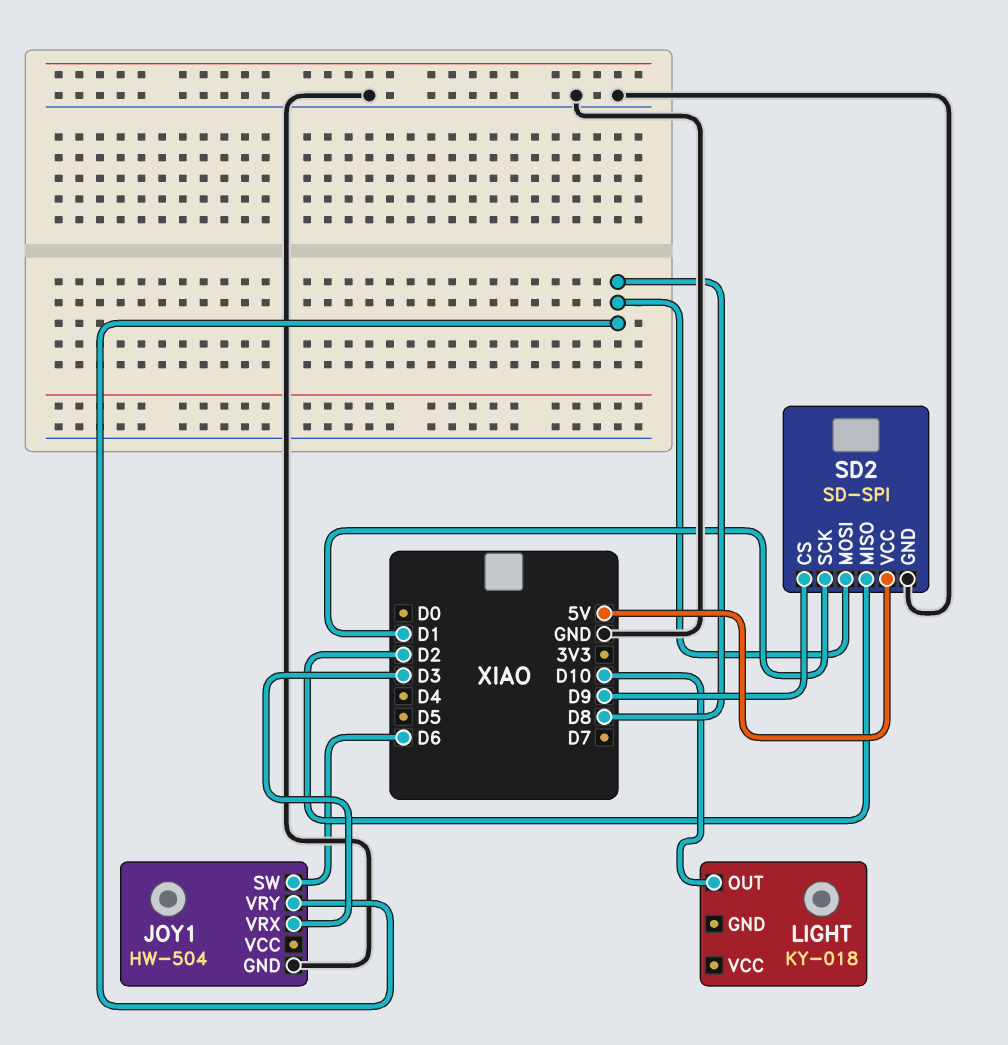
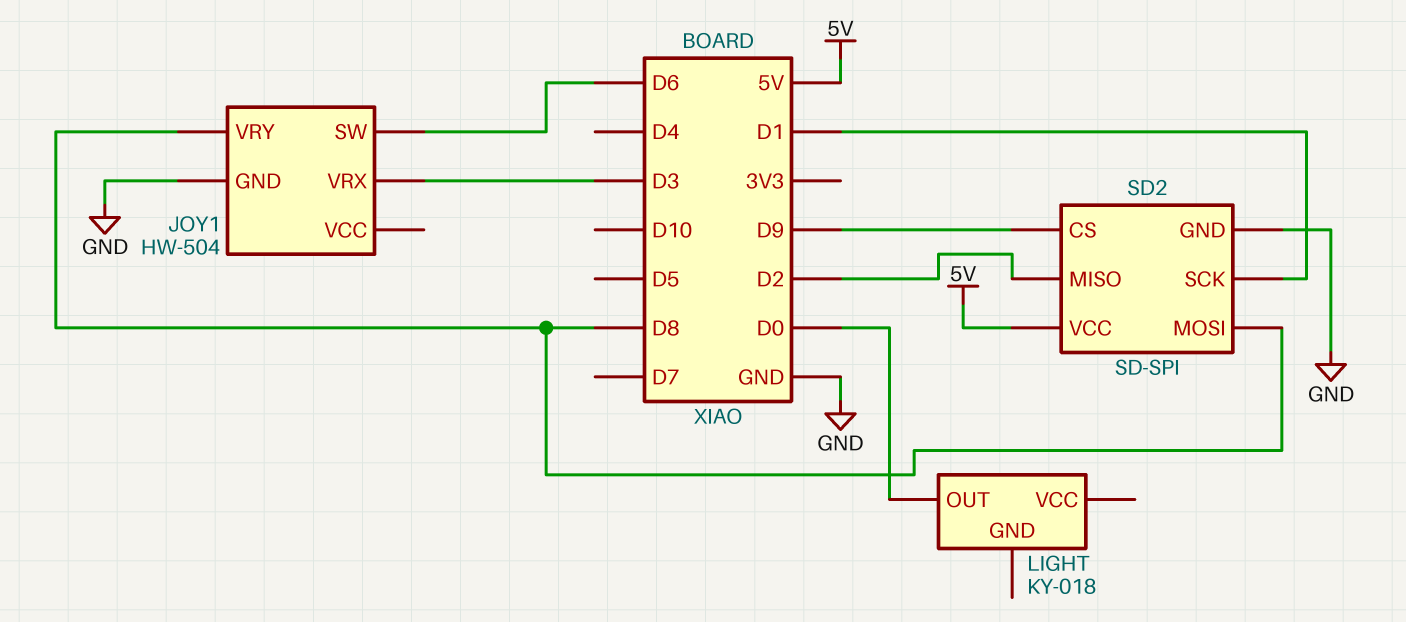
LIGHT pin OUT: D10 -> D0

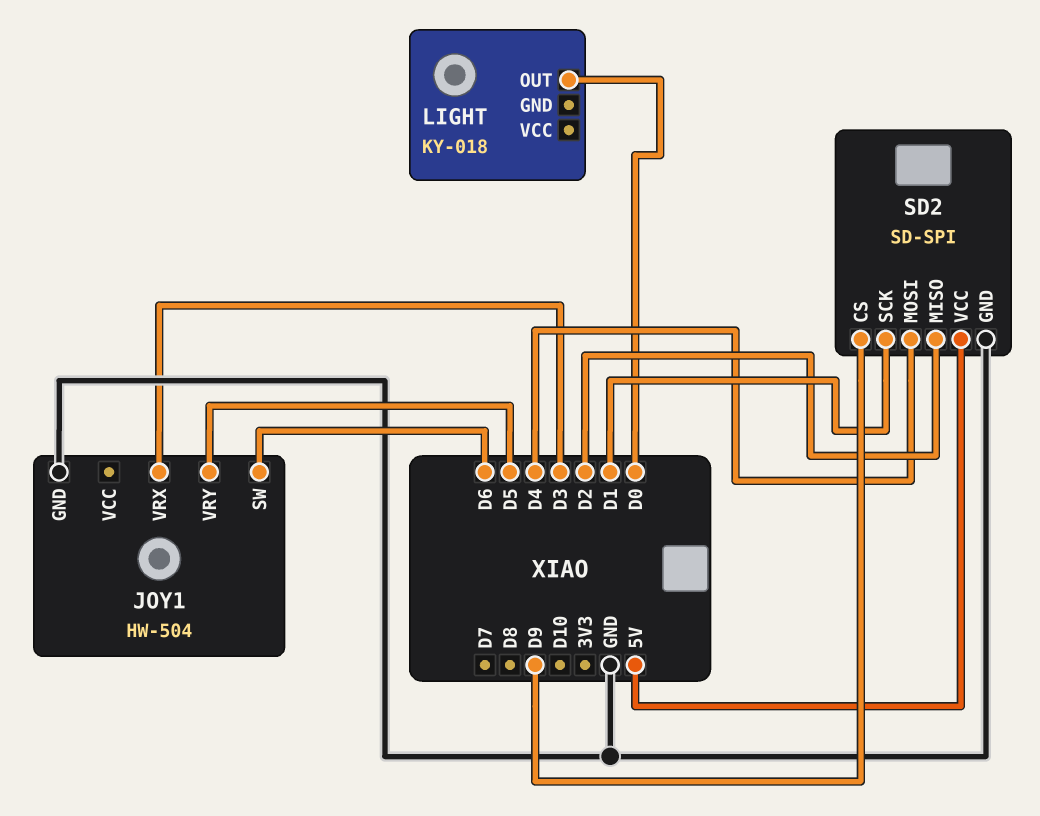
JOY1 pin VRY: D8 -> D5
SD2 pin MOSI: D8 -> D4

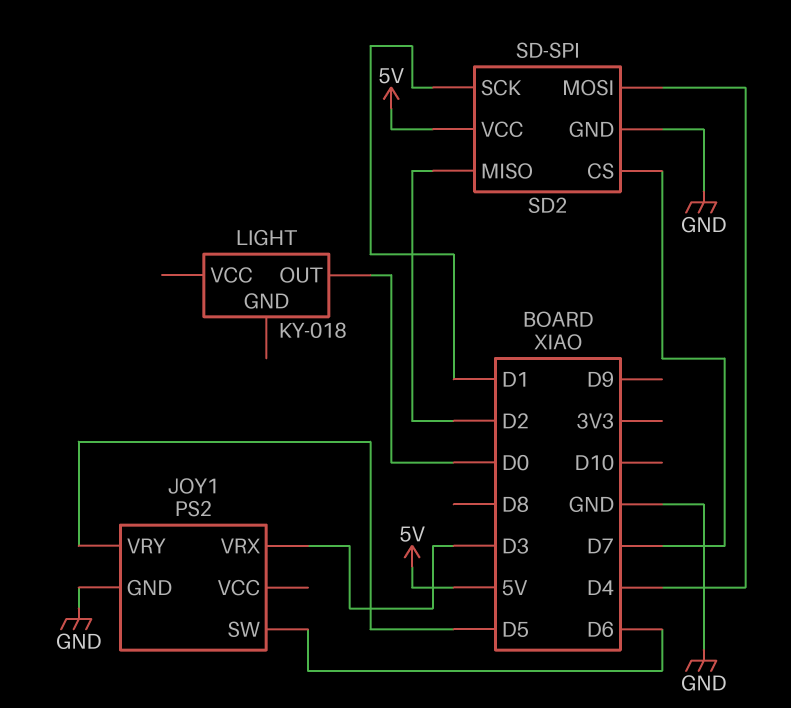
JOY1: HW-504 -> PS2
SD2 pin CS: D9 -> D7

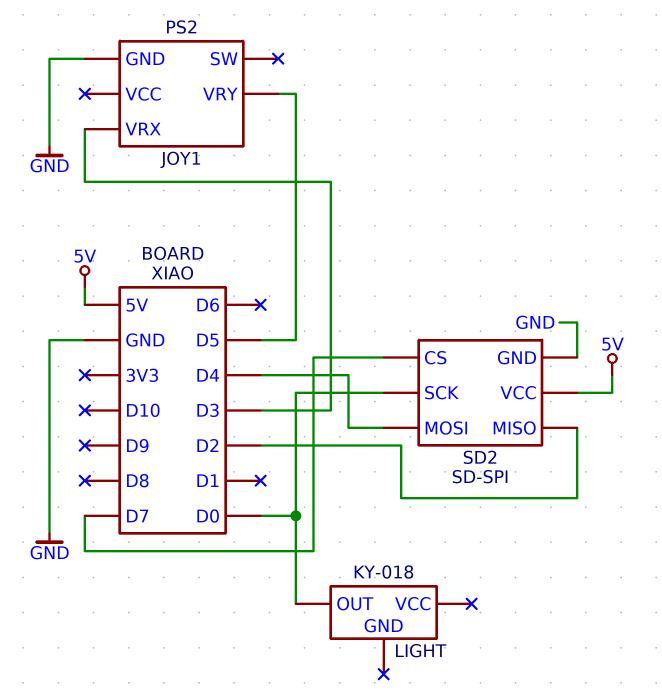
JOY1 pin SW: D6 -> none
SD2 pin SCK: D1 -> D0

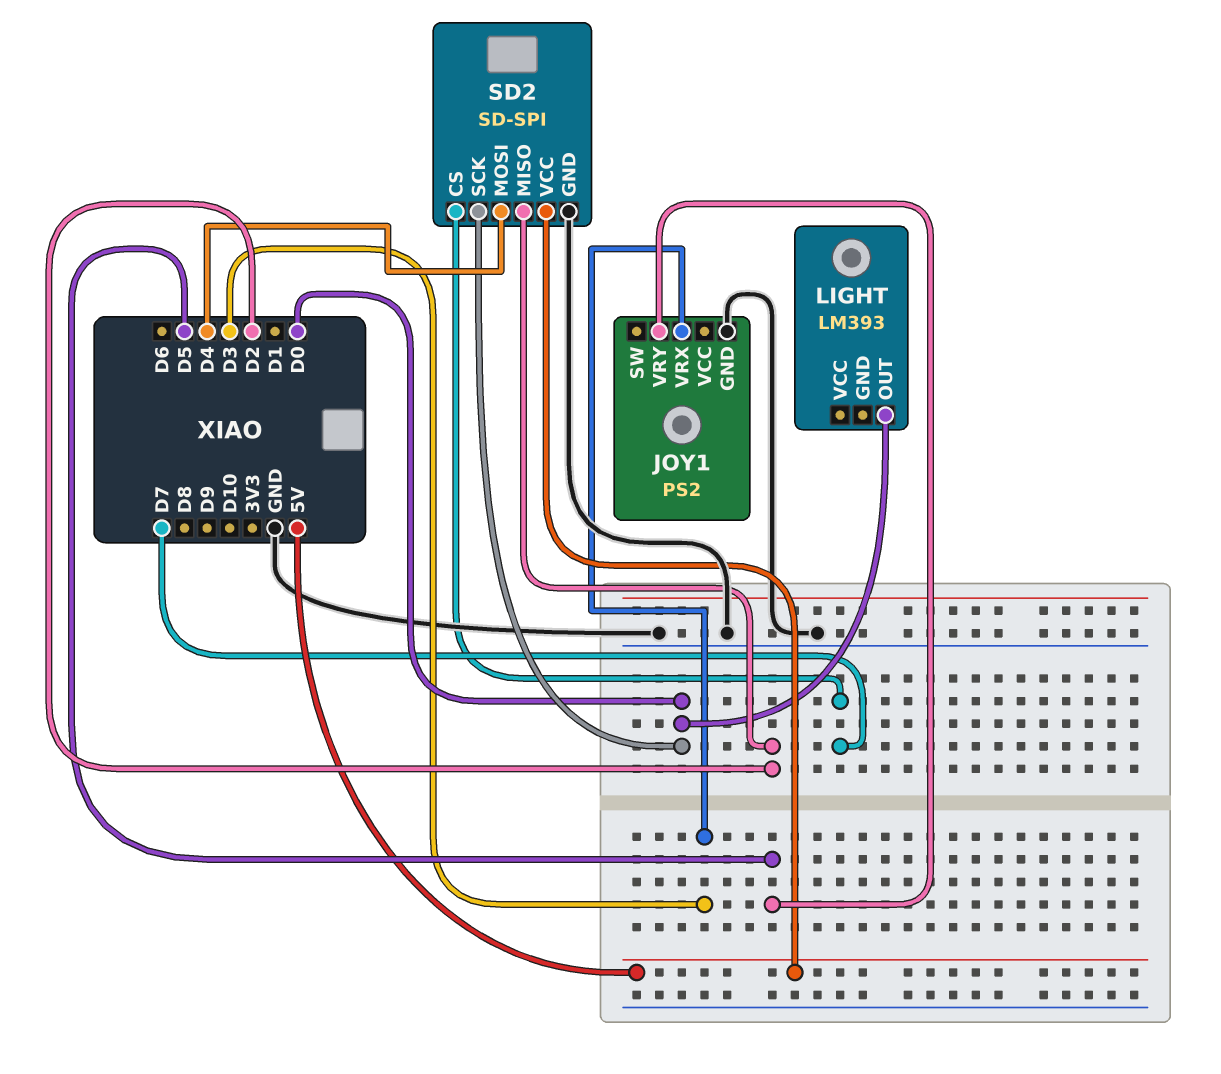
LIGHT: KY-018 -> LM393

